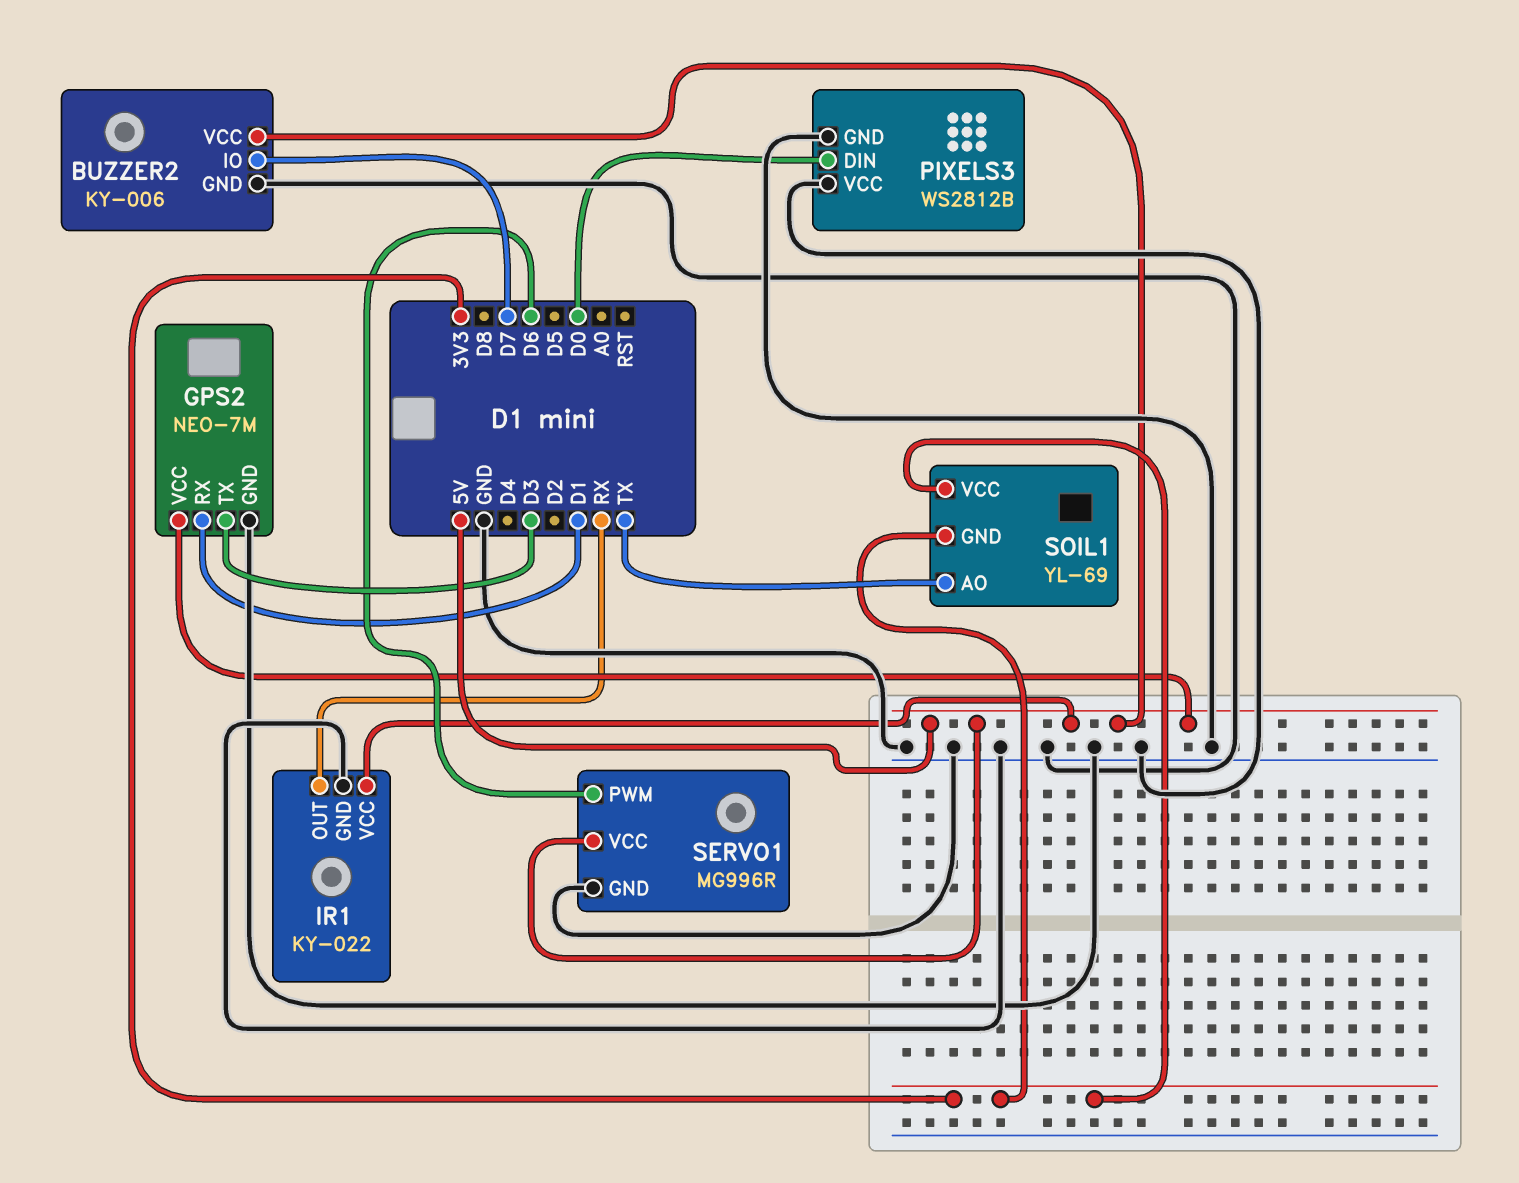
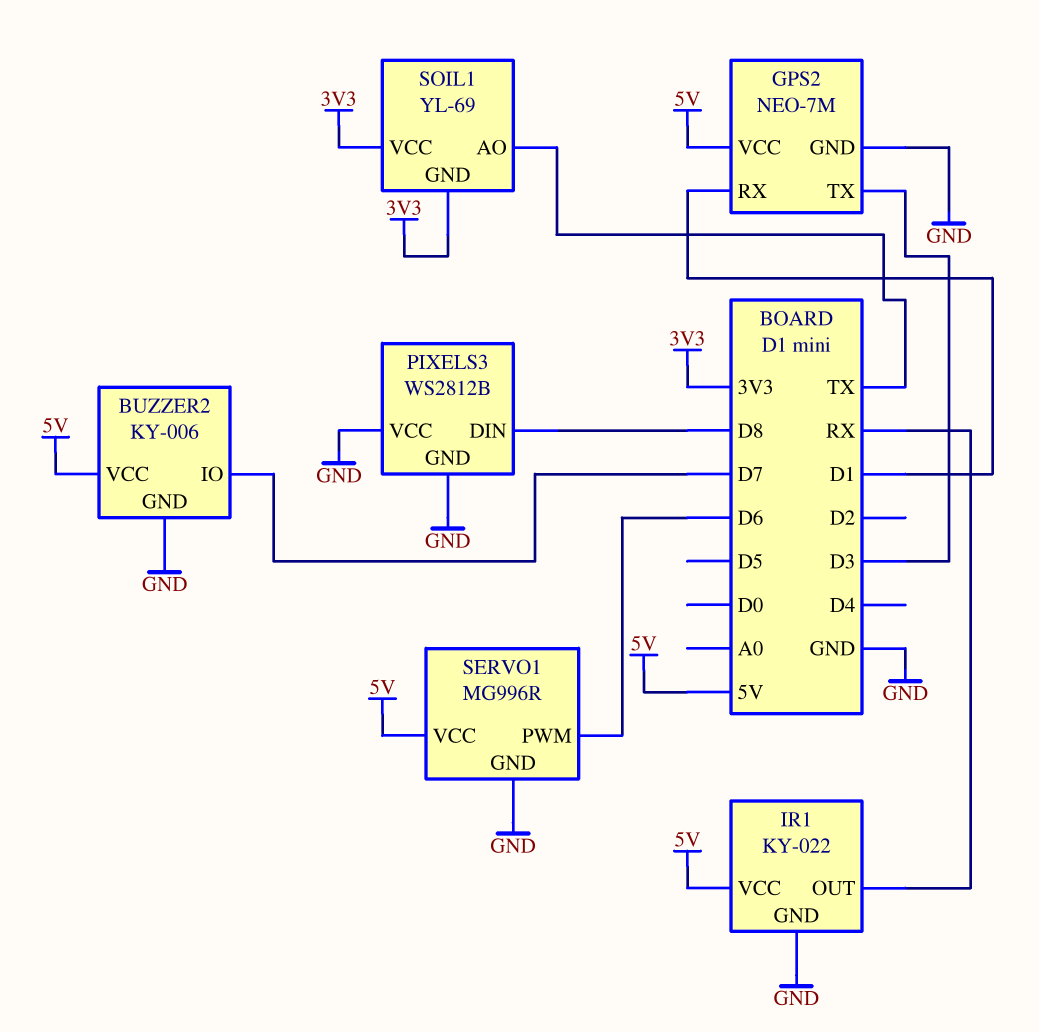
PIXELS3 pin DIN: D0 -> D8

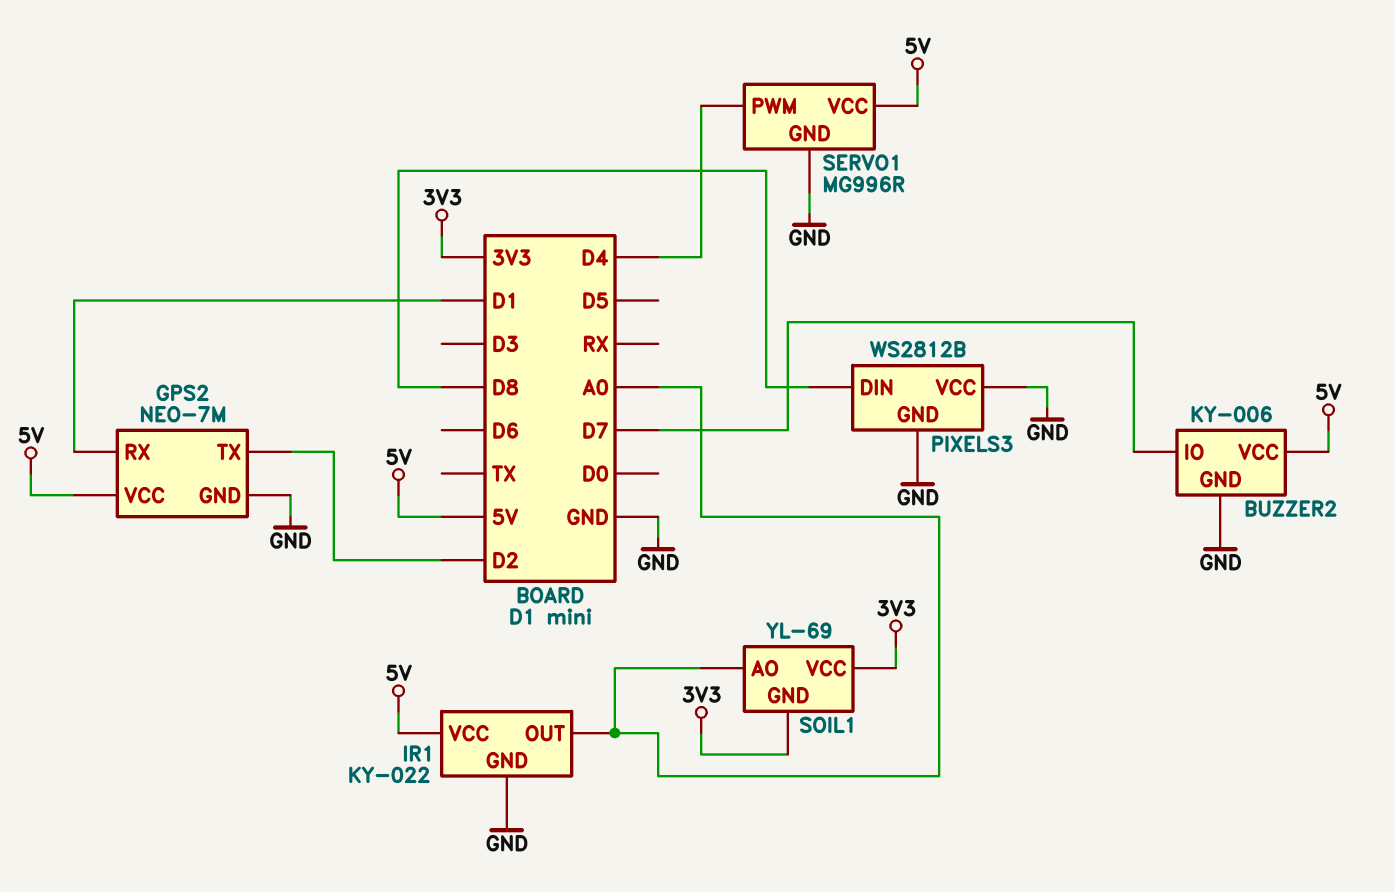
GPS2 pin TX: D3 -> D2
IR1 pin OUT: RX -> A0
SERVO1 pin PWM: D6 -> D4
SOIL1 pin AO: TX -> A0

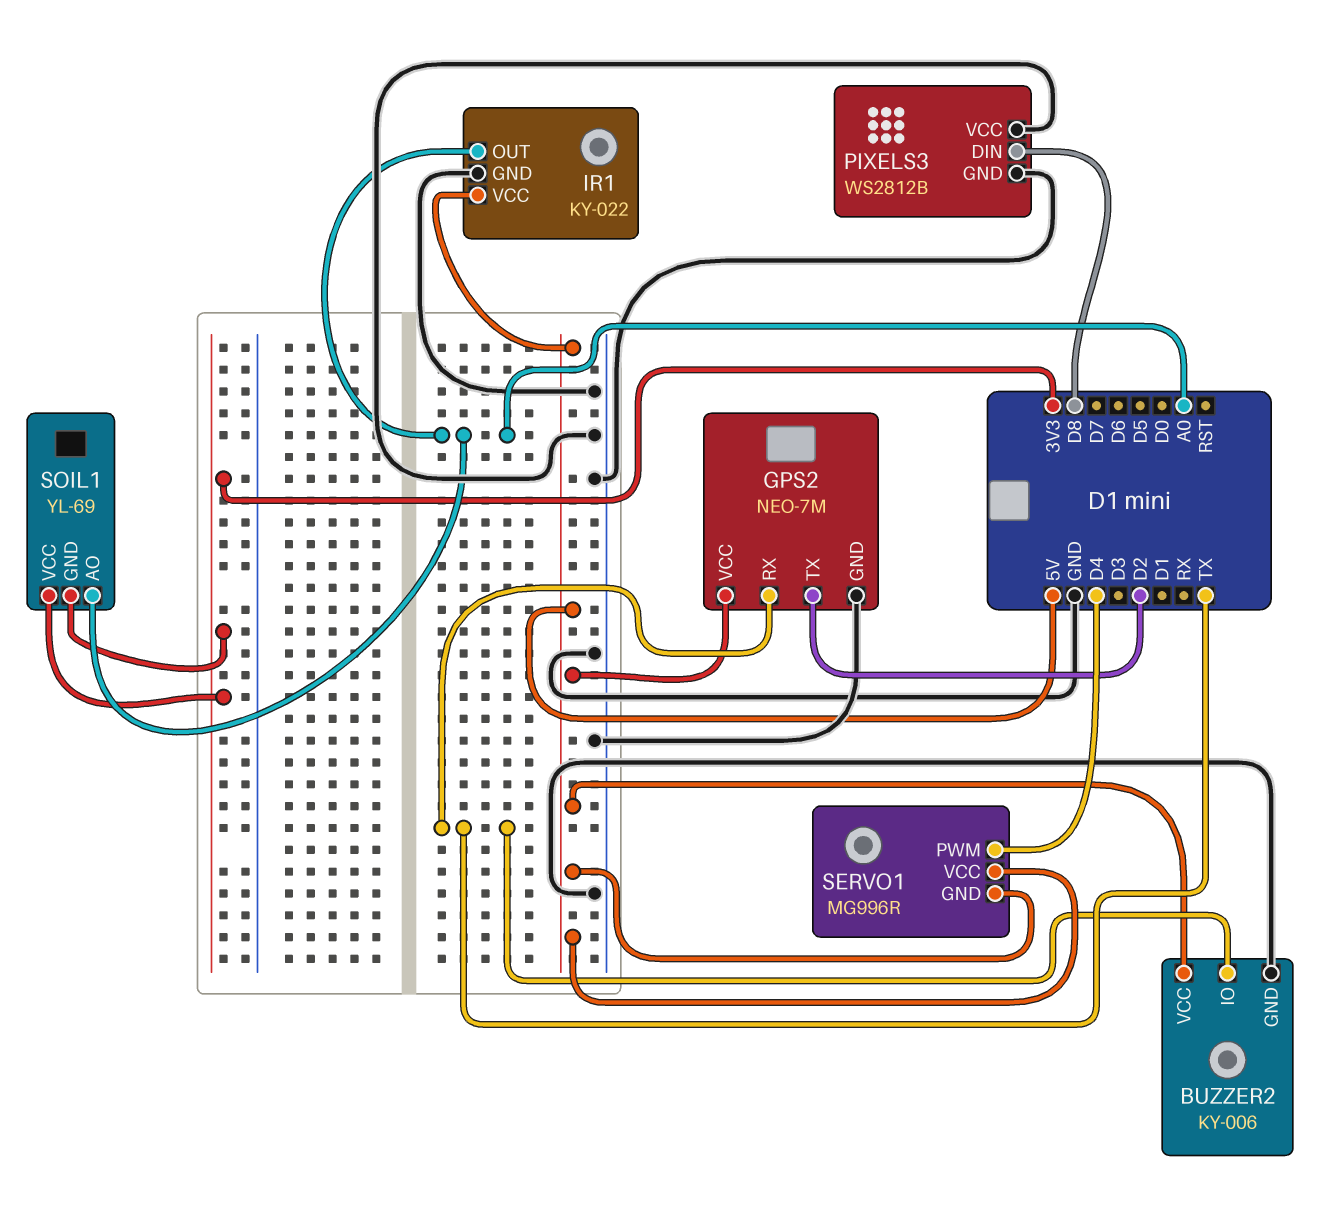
BUZZER2 pin IO: D7 -> TX
GPS2 pin RX: D1 -> TX
SERVO1 pin GND: GND -> 5V

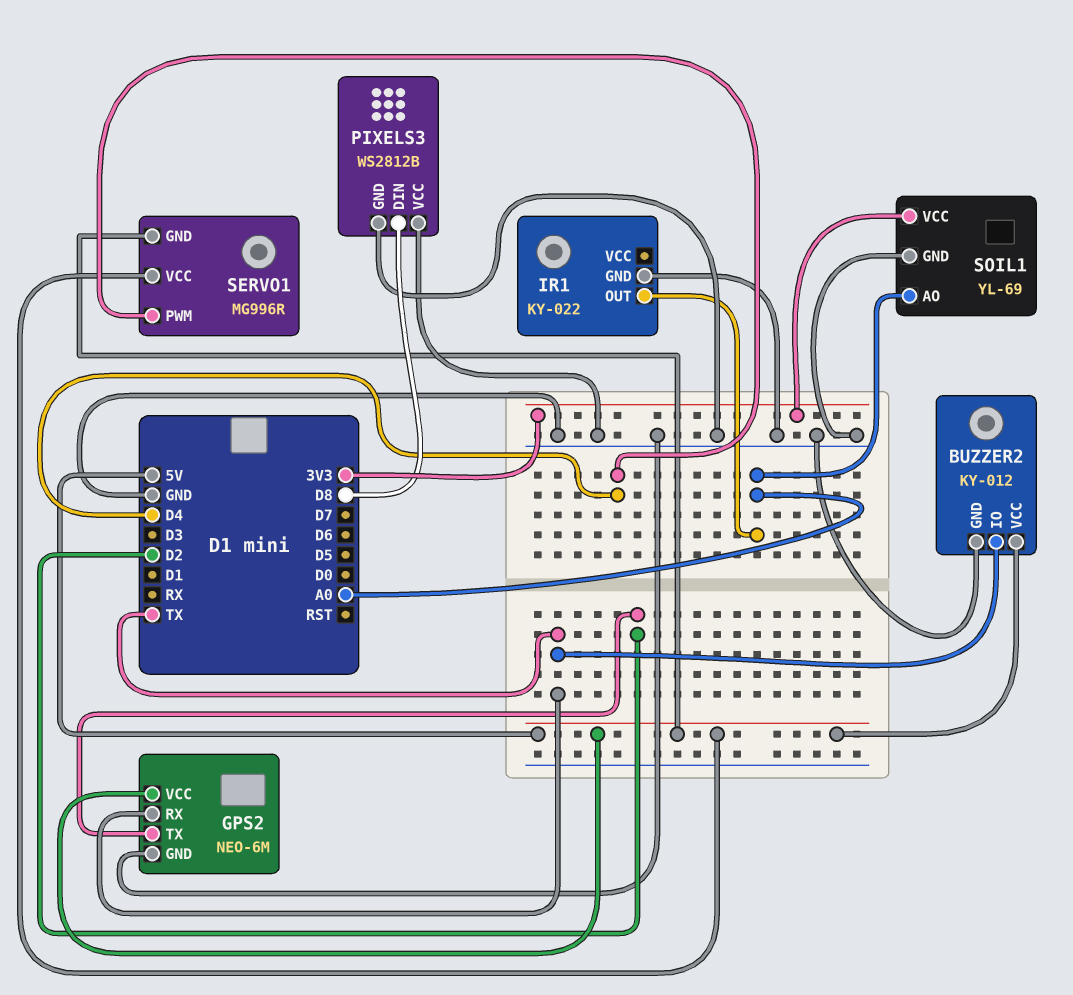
BUZZER2: KY-006 -> KY-012
GPS2: NEO-7M -> NEO-6M
IR1 pin VCC: 5V -> none
SOIL1 pin GND: 3V3 -> GND

